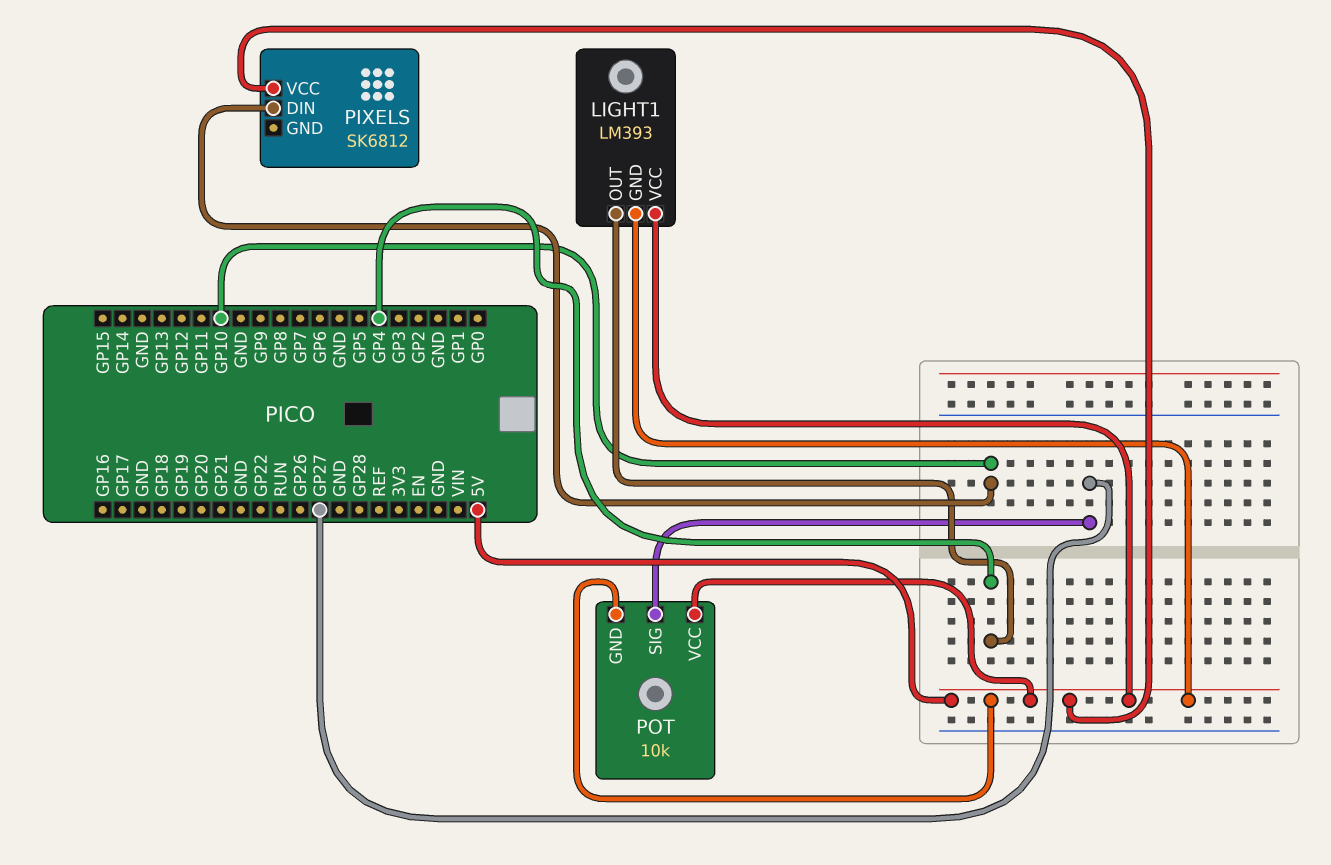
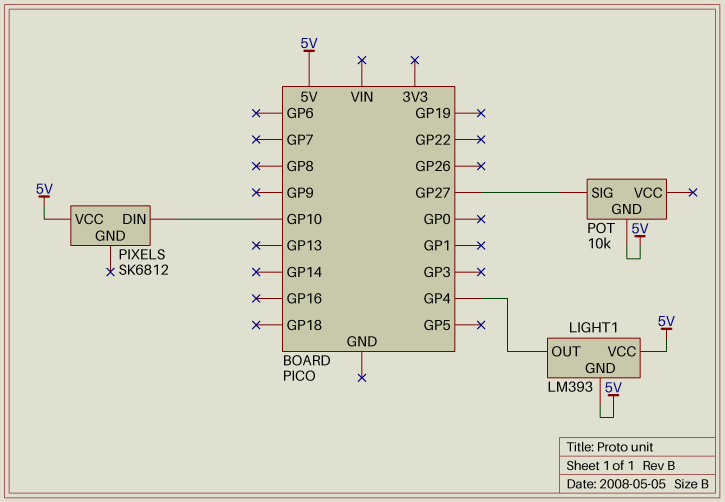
POT pin VCC: 5V -> none

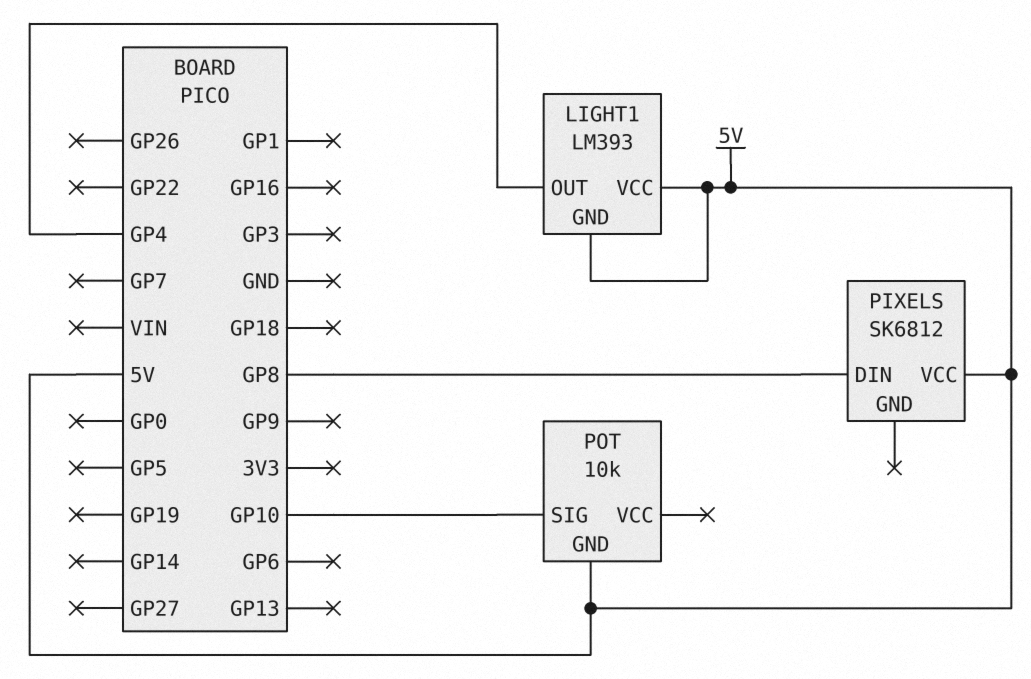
PIXELS pin DIN: GP10 -> GP8
POT pin SIG: GP27 -> GP10

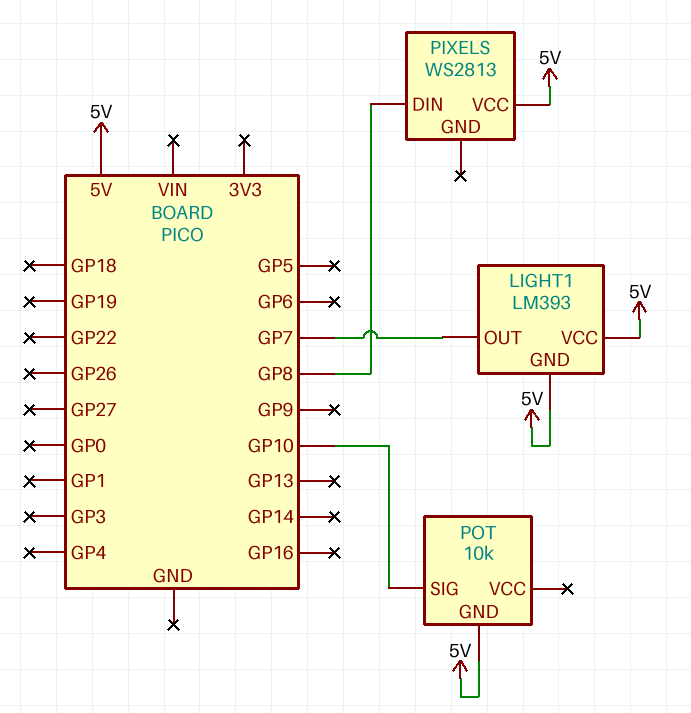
LIGHT1 pin OUT: GP4 -> GP7
PIXELS: SK6812 -> WS2813

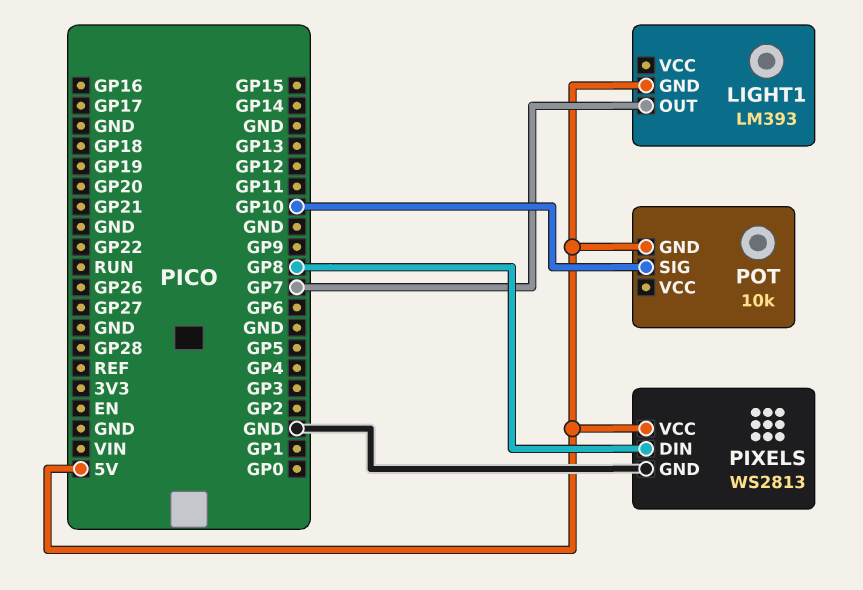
LIGHT1 pin VCC: 5V -> none
PIXELS pin GND: none -> GND

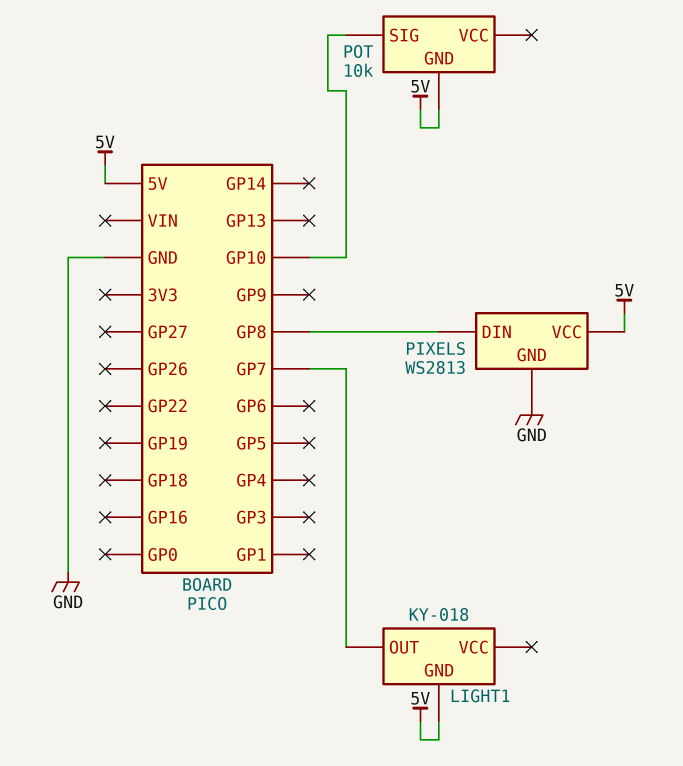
LIGHT1: LM393 -> KY-018

